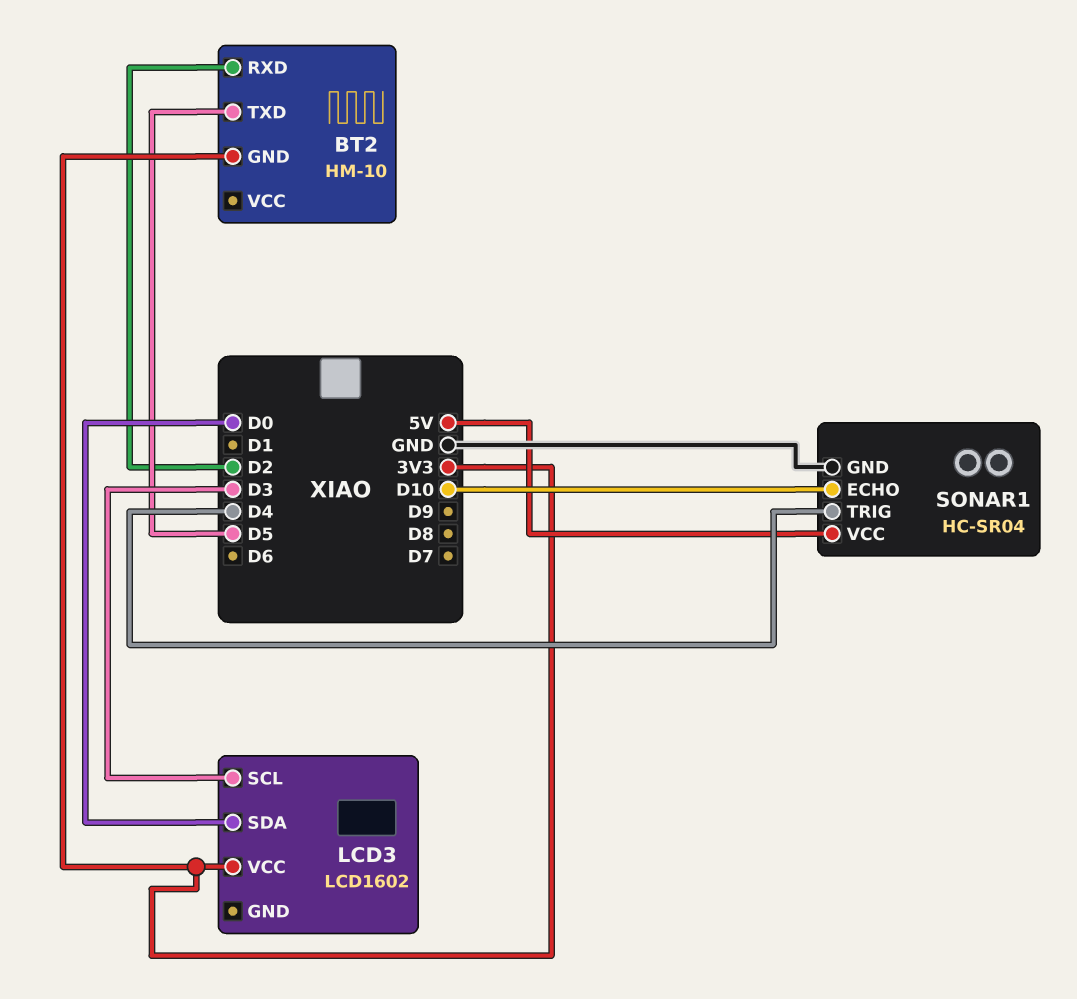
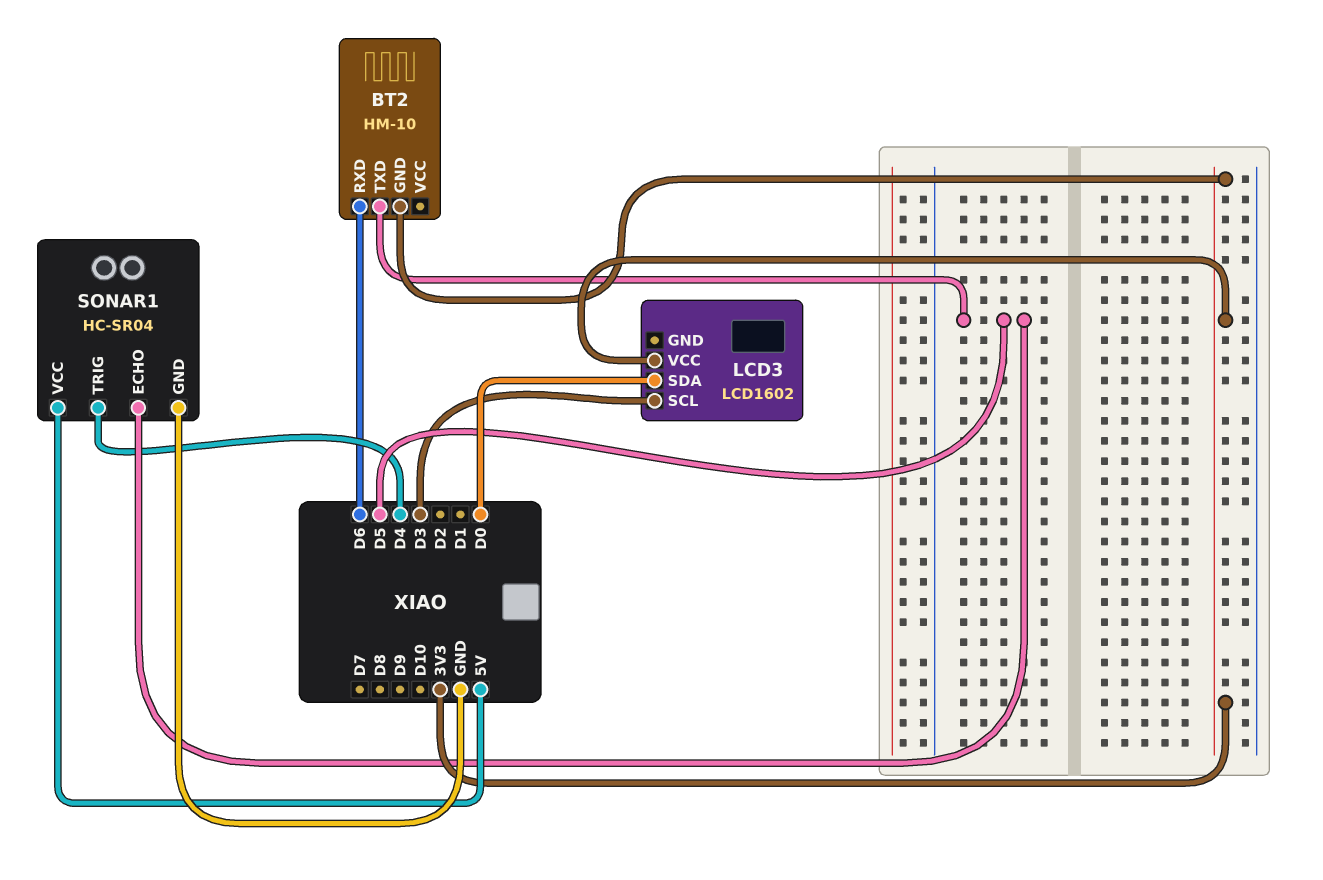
BT2 pin RXD: D2 -> D6
SONAR1 pin ECHO: D10 -> D5

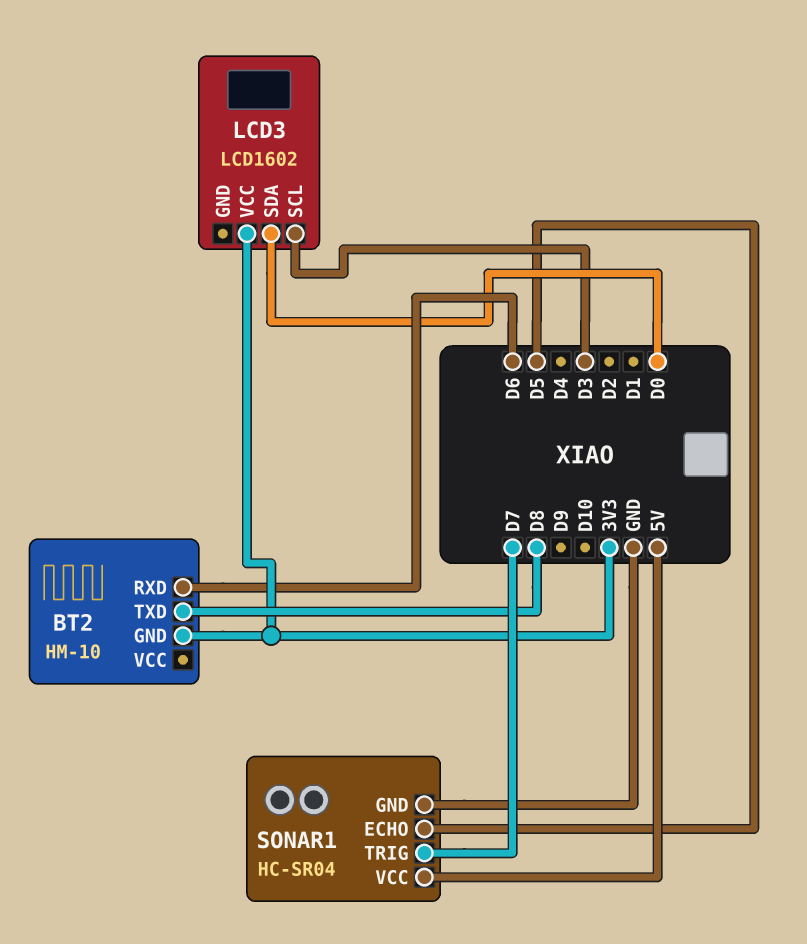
BT2 pin TXD: D5 -> D8
SONAR1 pin TRIG: D4 -> D7

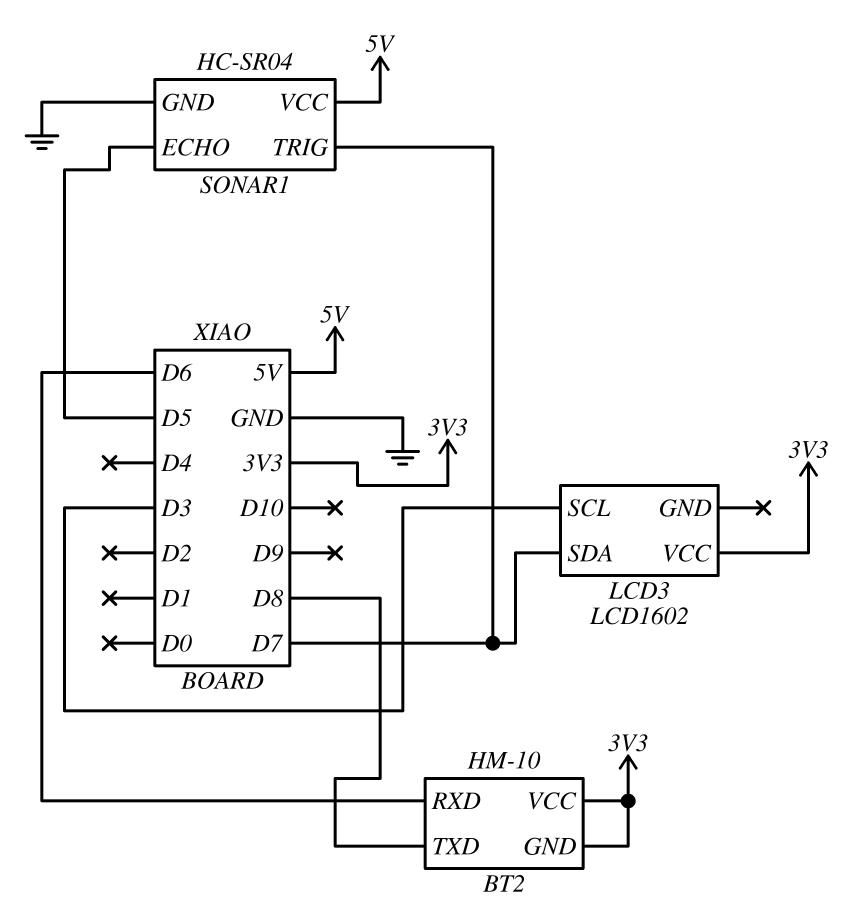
BT2 pin VCC: none -> 3V3
LCD3 pin SDA: D0 -> D7

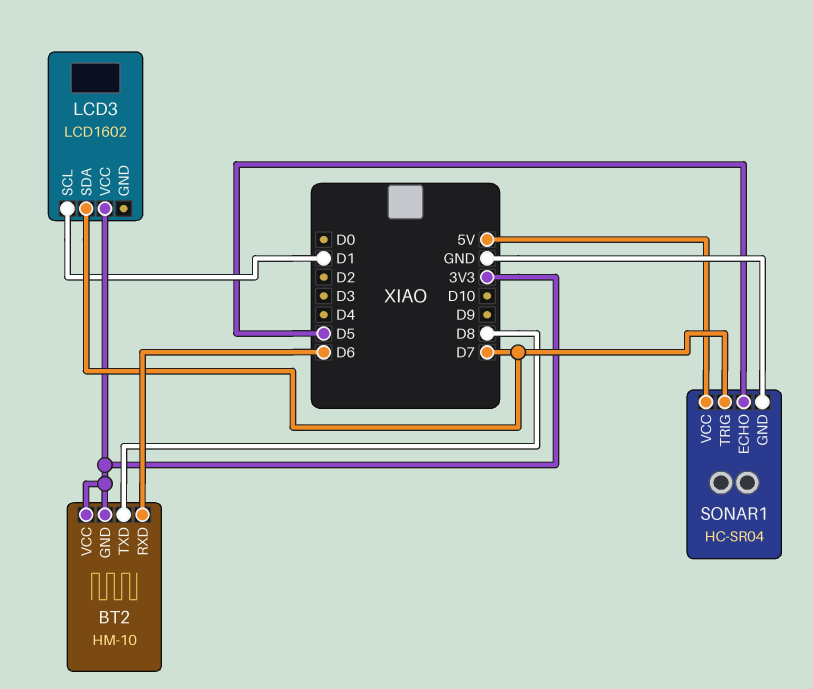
LCD3 pin SCL: D3 -> D1

